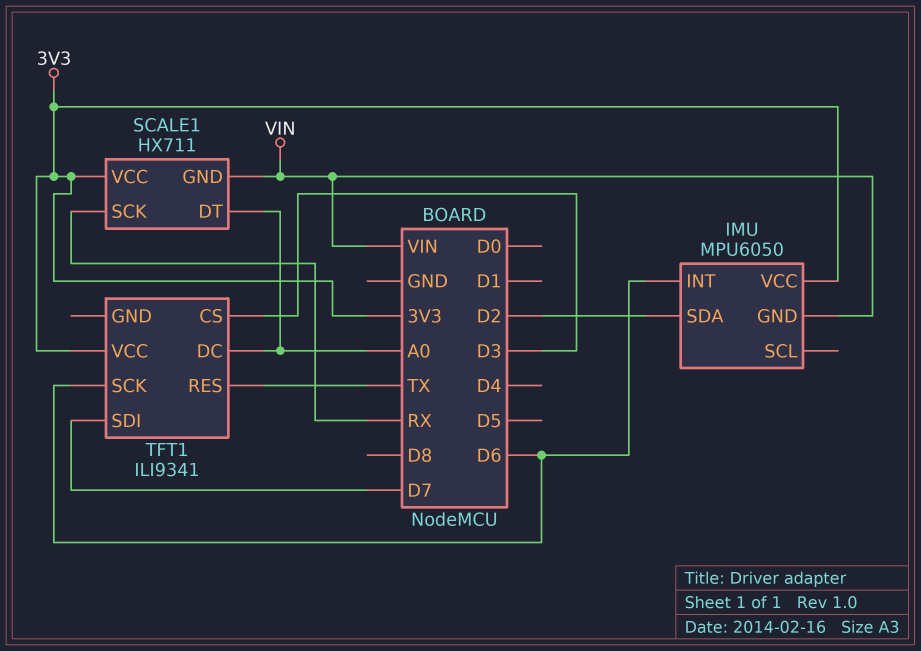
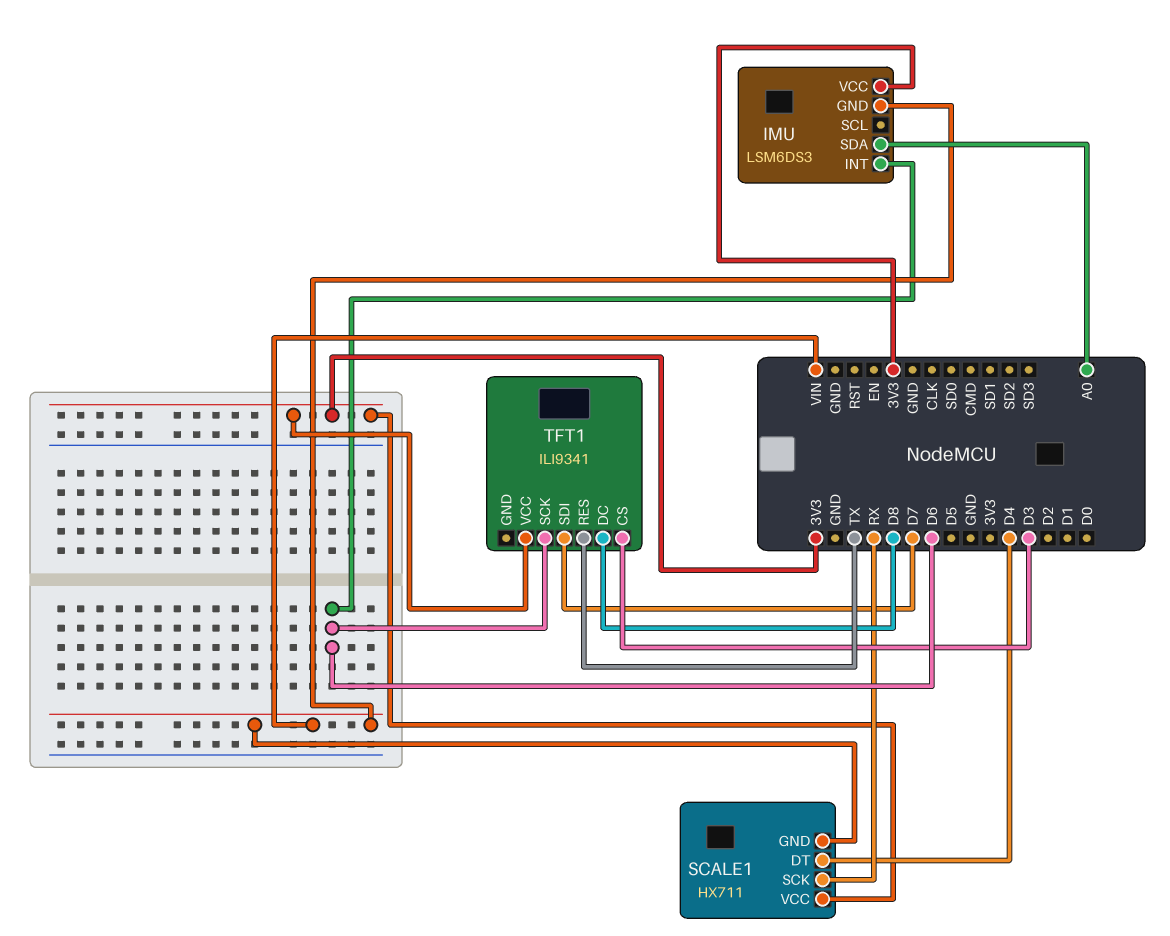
IMU: MPU6050 -> LSM6DS3
IMU pin SDA: D2 -> A0
SCALE1 pin DT: A0 -> D4
TFT1 pin DC: A0 -> D8

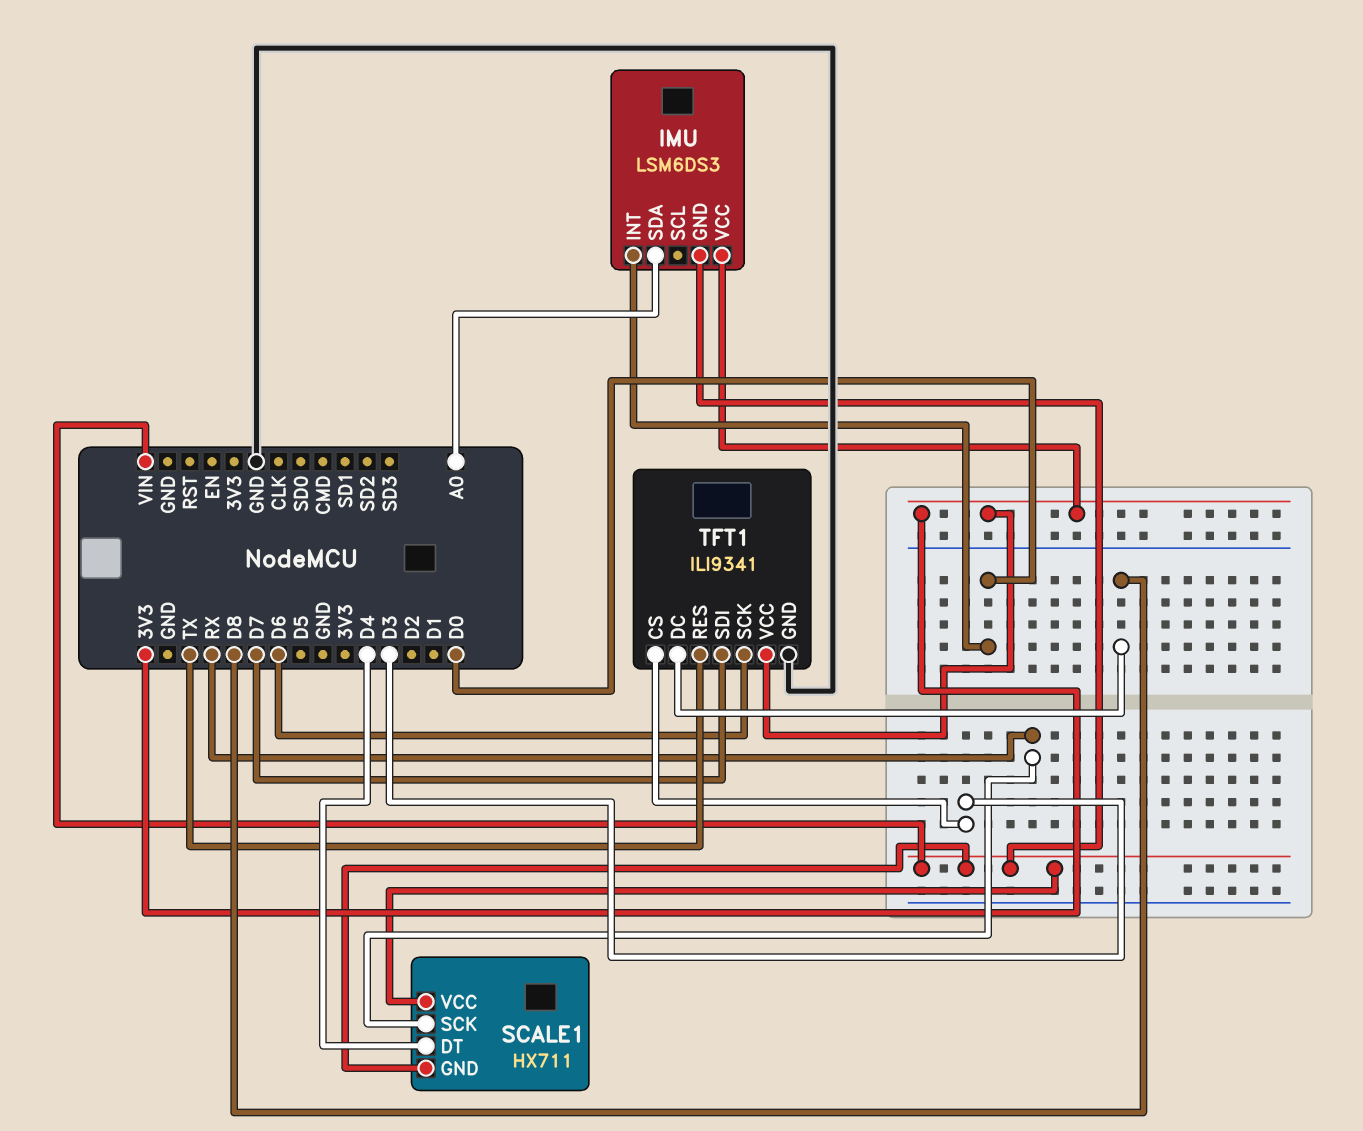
IMU pin INT: D6 -> D0
SCALE1 pin VCC: 3V3 -> VIN
TFT1 pin GND: none -> GND

